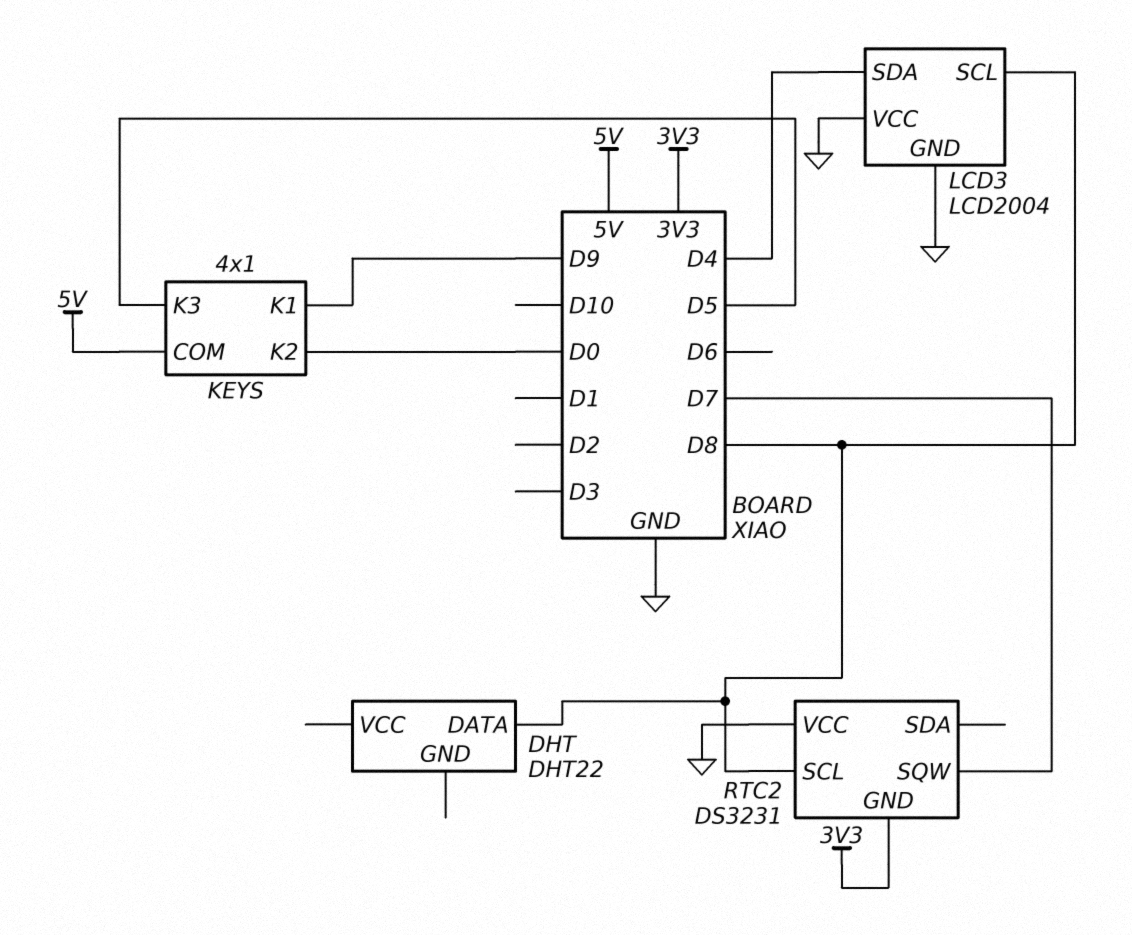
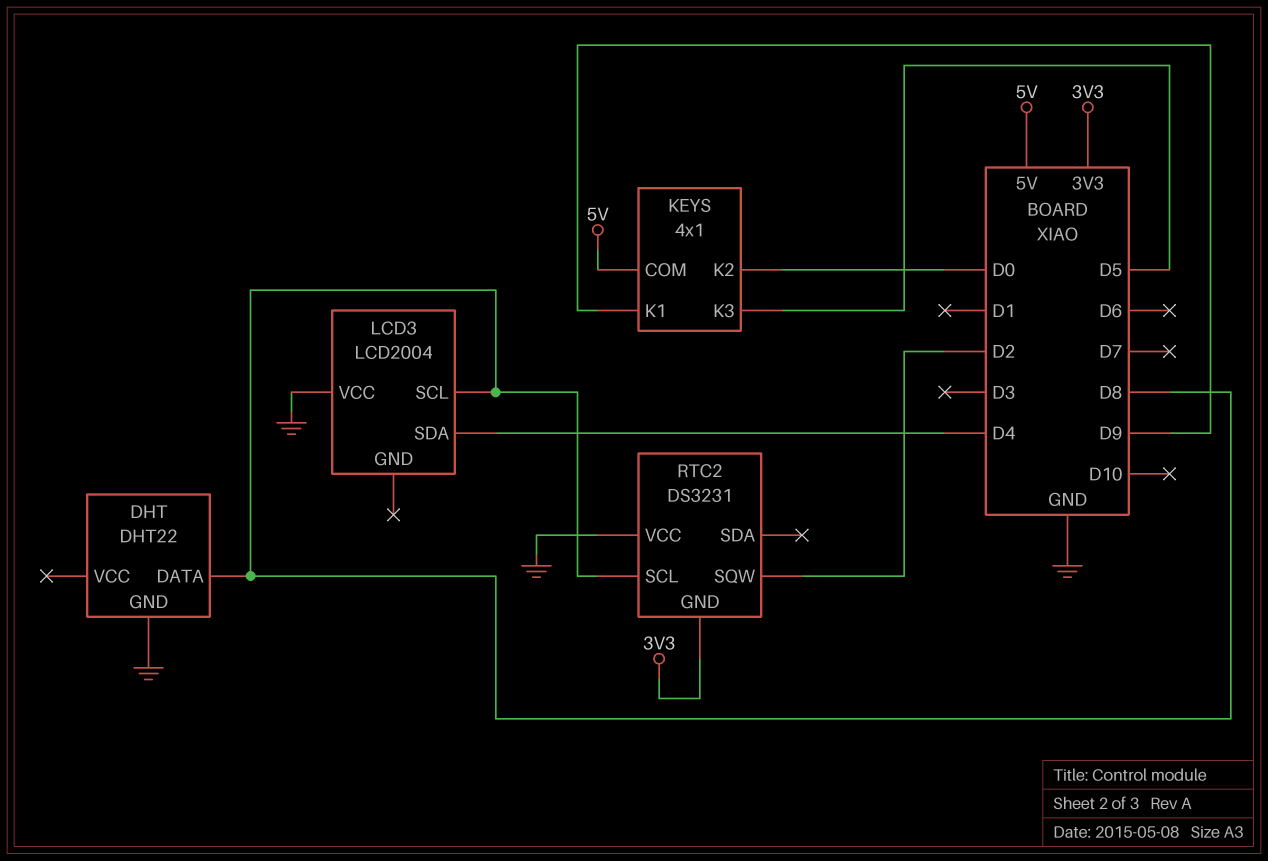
DHT pin GND: none -> GND
LCD3 pin GND: GND -> none
RTC2 pin SQW: D7 -> D2

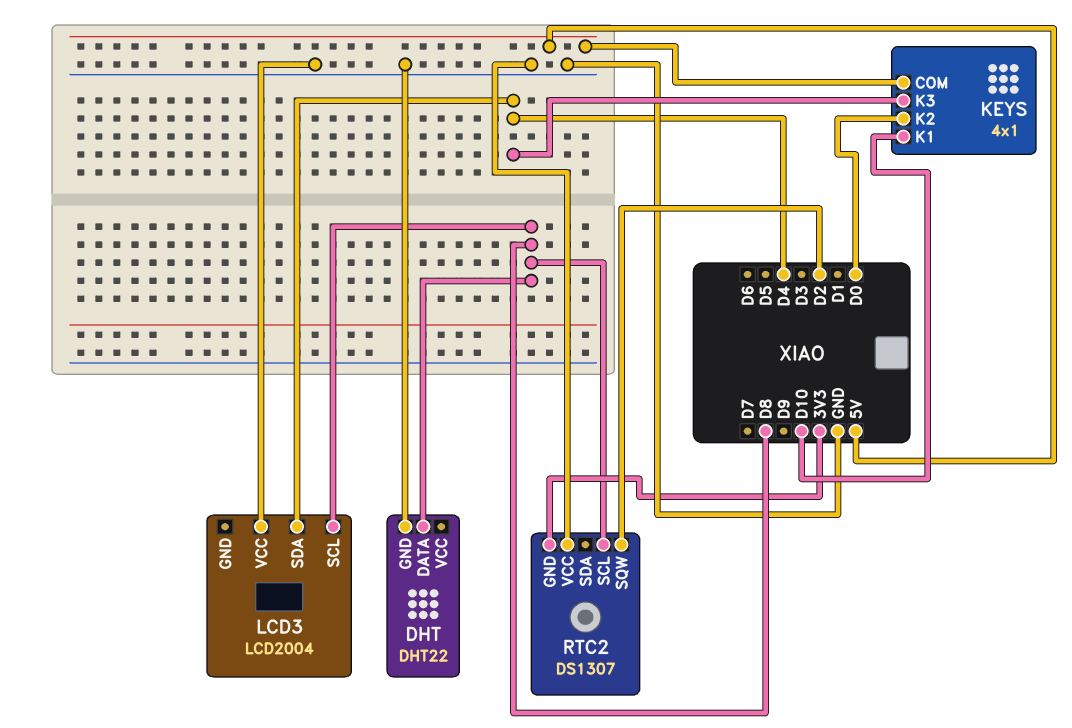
KEYS pin K1: D9 -> D10
KEYS pin K3: D5 -> D4
RTC2: DS3231 -> DS1307

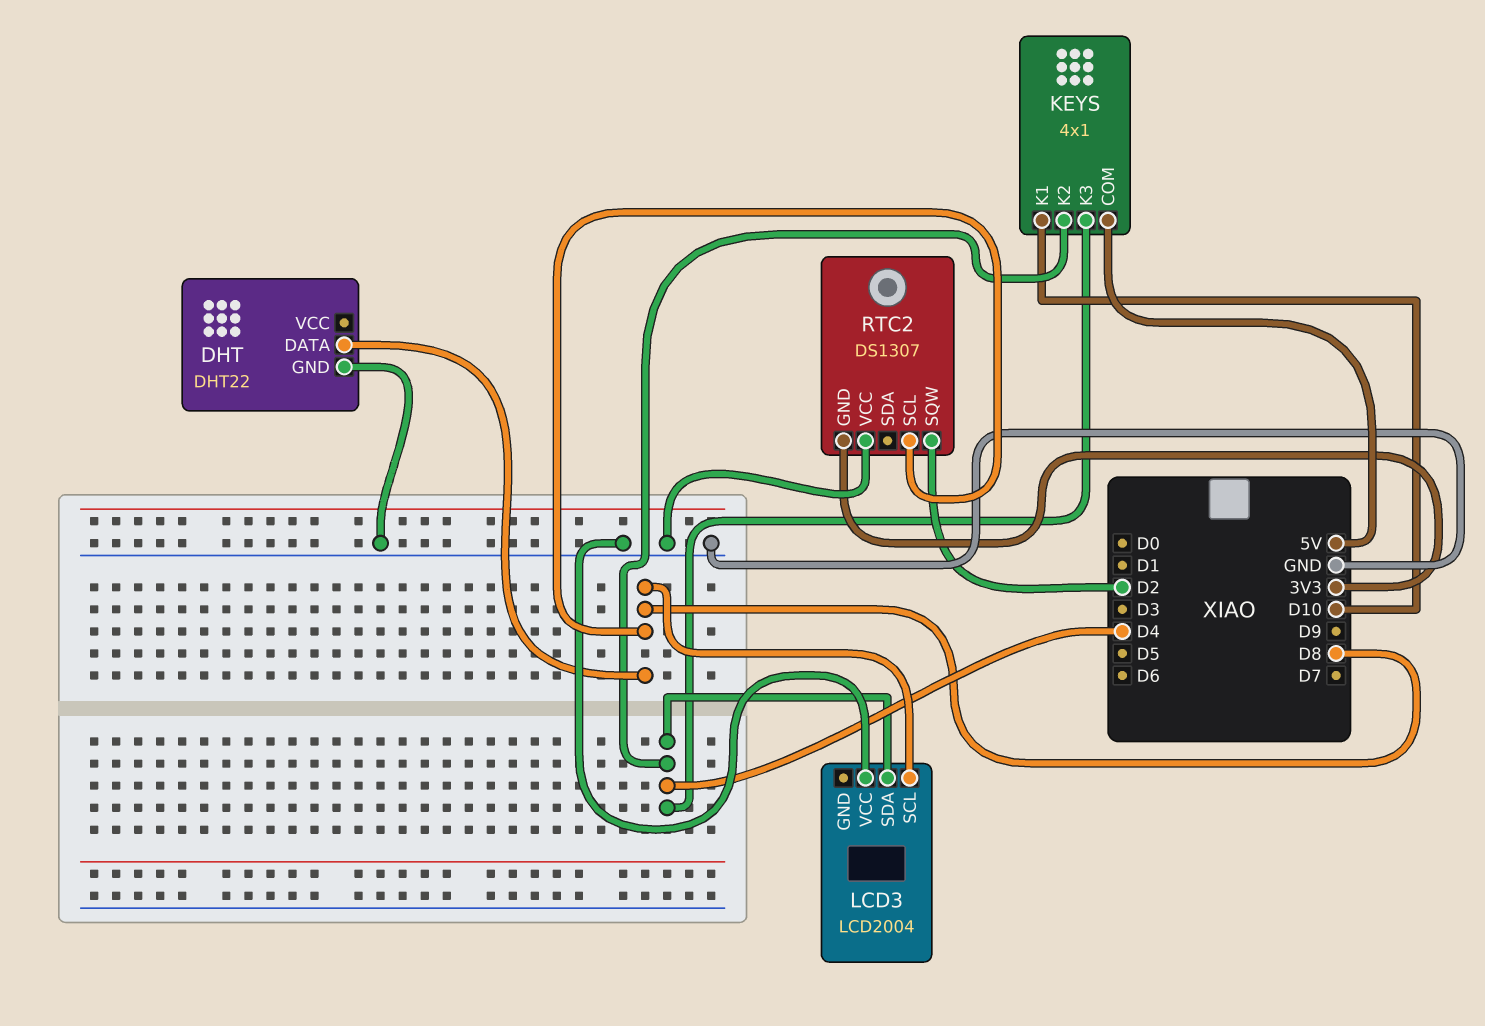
KEYS pin K2: D0 -> D4

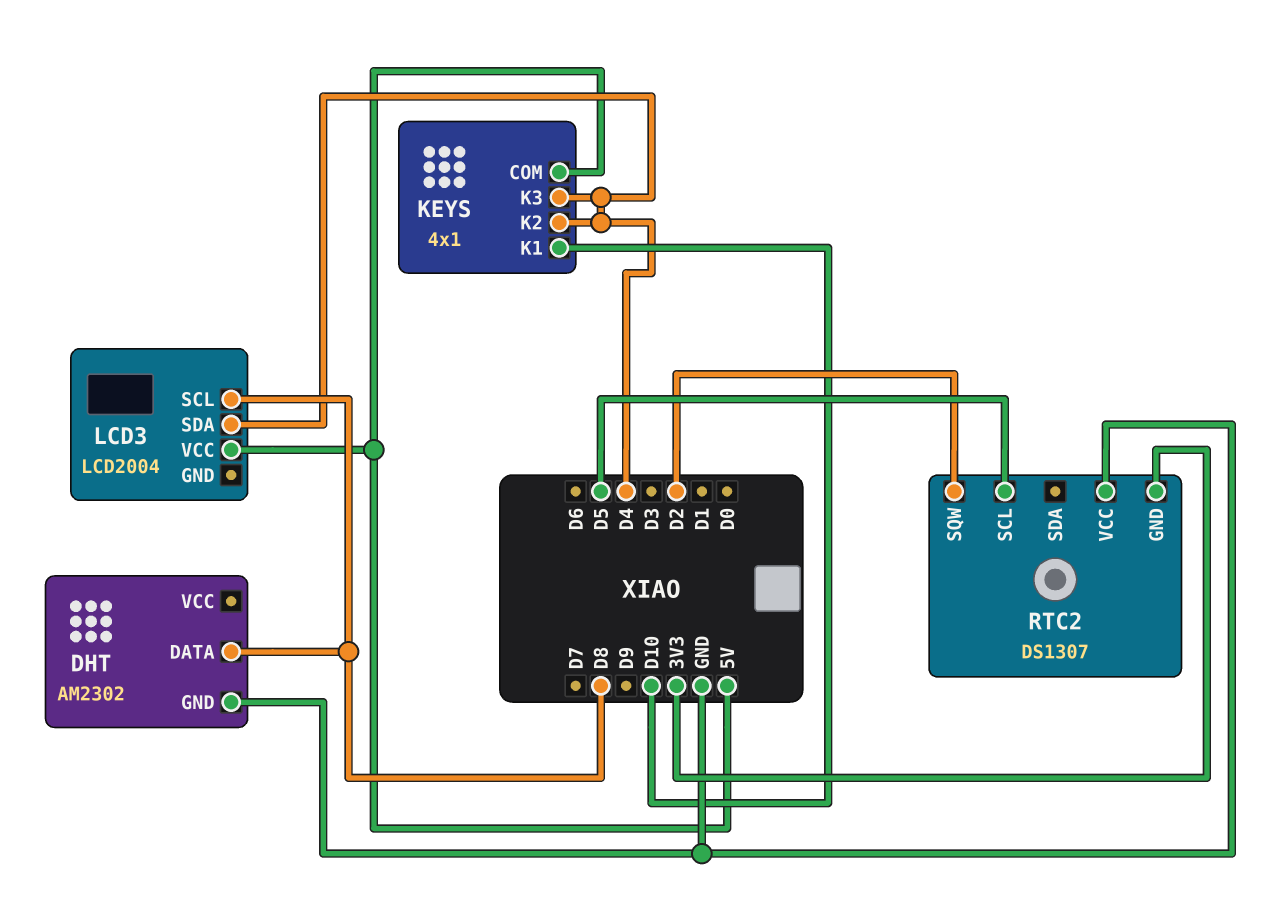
DHT: DHT22 -> AM2302
LCD3 pin VCC: GND -> 5V
RTC2 pin SCL: D8 -> D5

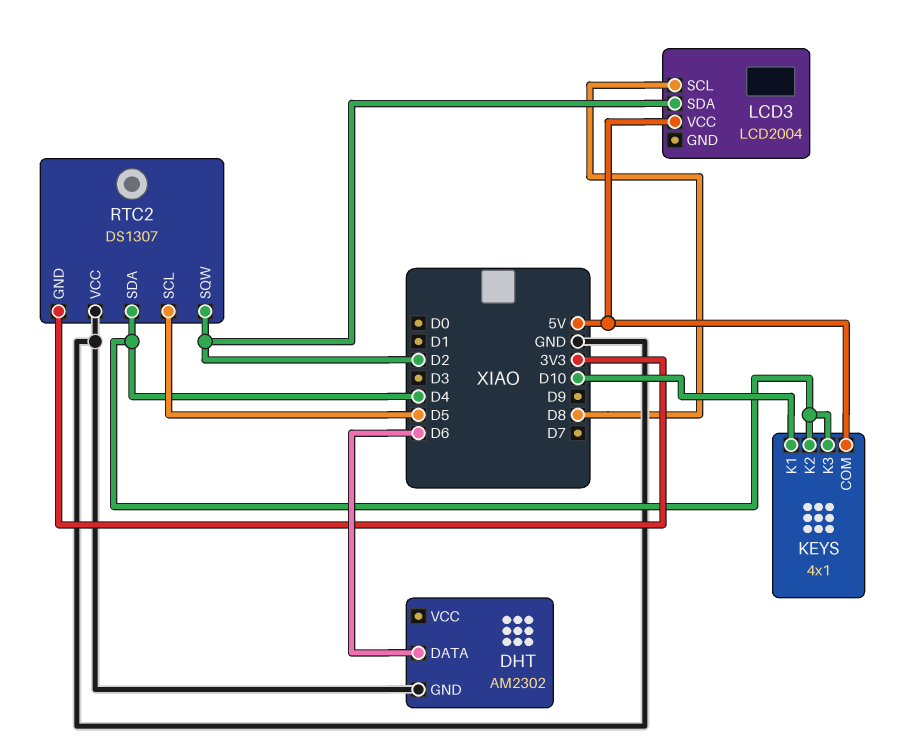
DHT pin DATA: D8 -> D6
LCD3 pin SDA: D4 -> D2
RTC2 pin SDA: none -> D4

